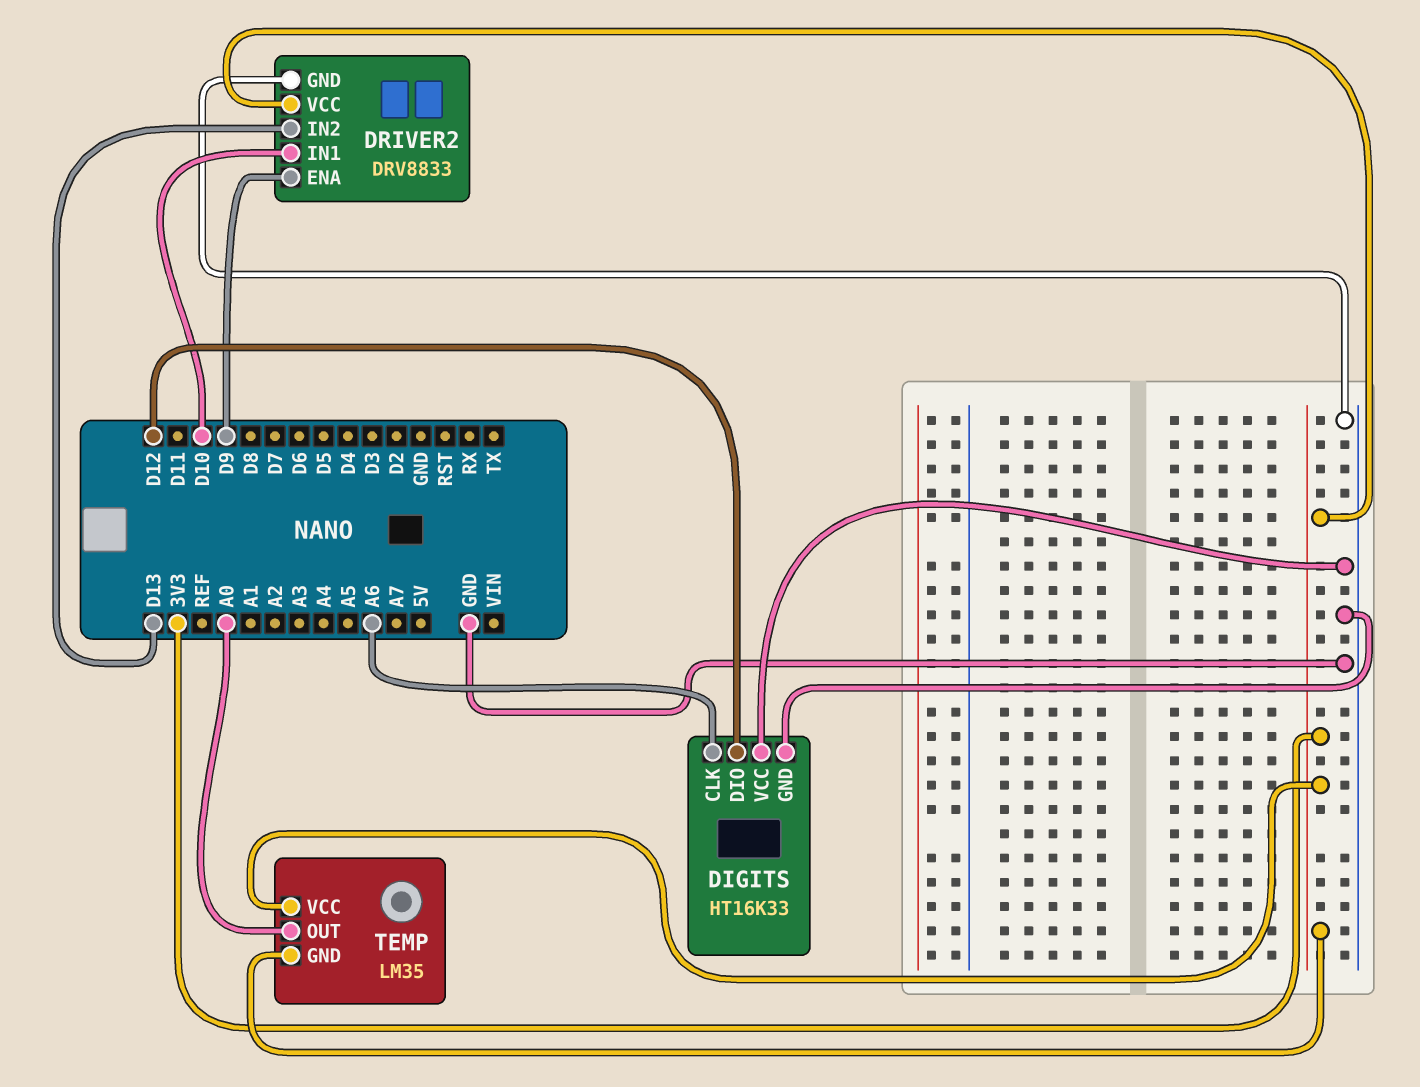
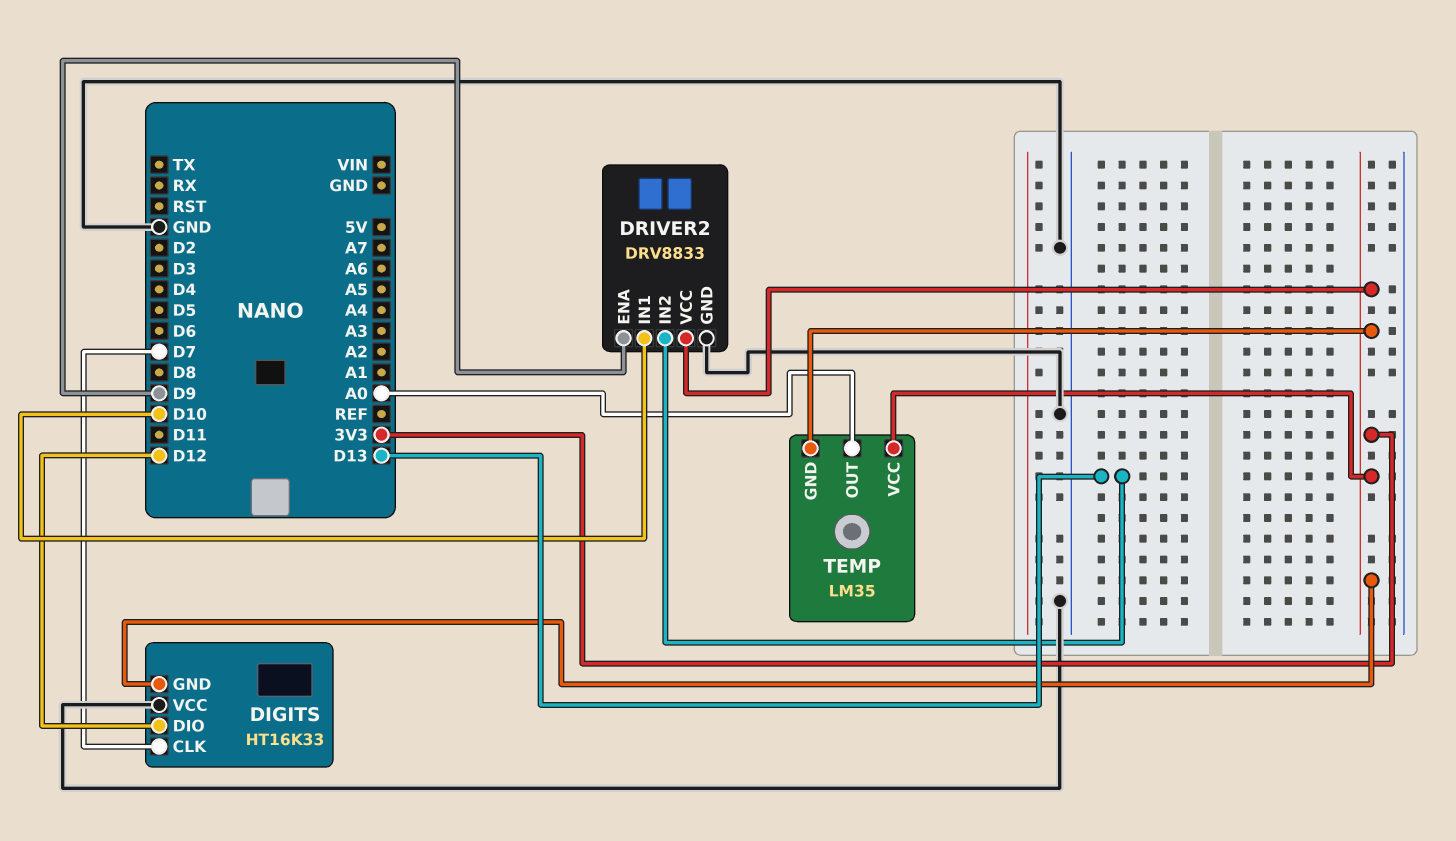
DIGITS pin CLK: A6 -> D7
DIGITS pin GND: GND -> 3V3

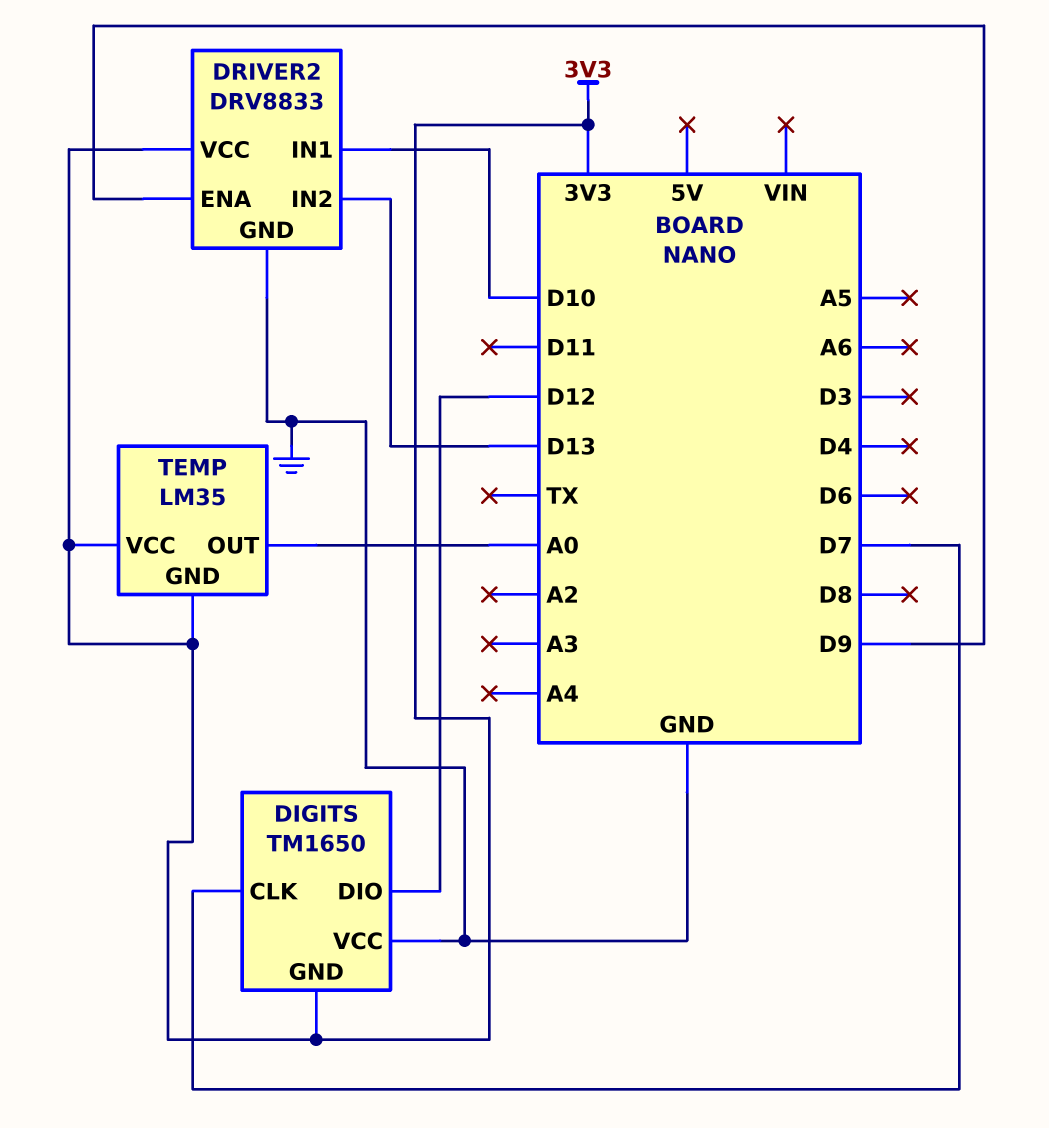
DIGITS: HT16K33 -> TM1650

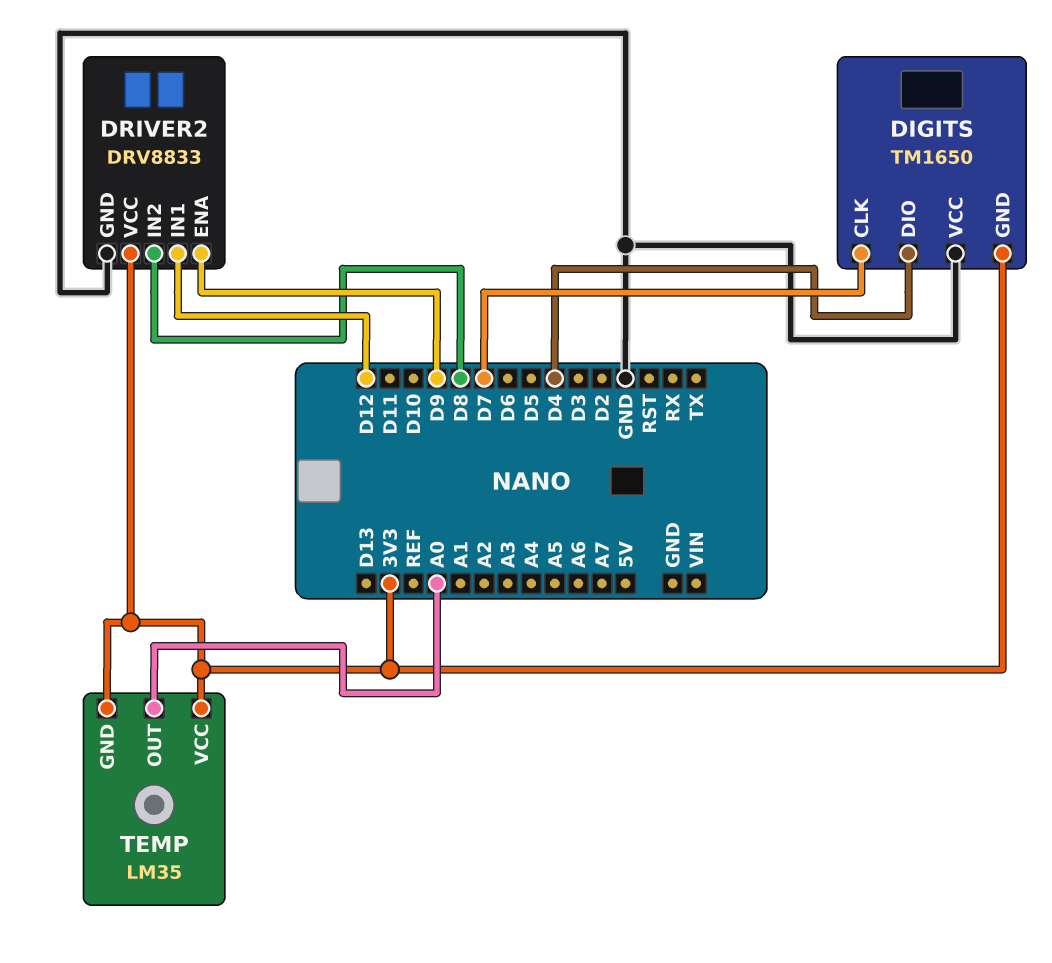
DIGITS pin DIO: D12 -> D4
DRIVER2 pin IN1: D10 -> D12
DRIVER2 pin IN2: D13 -> D8

